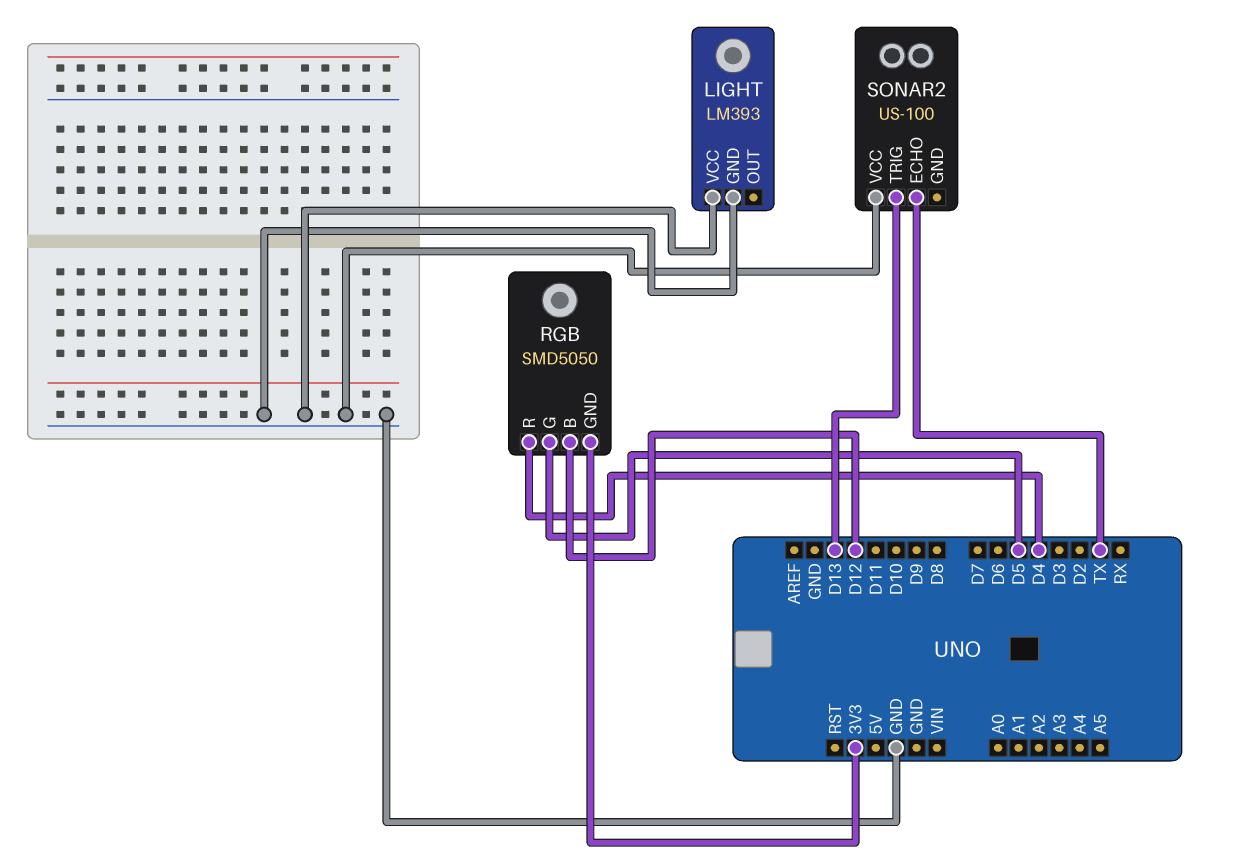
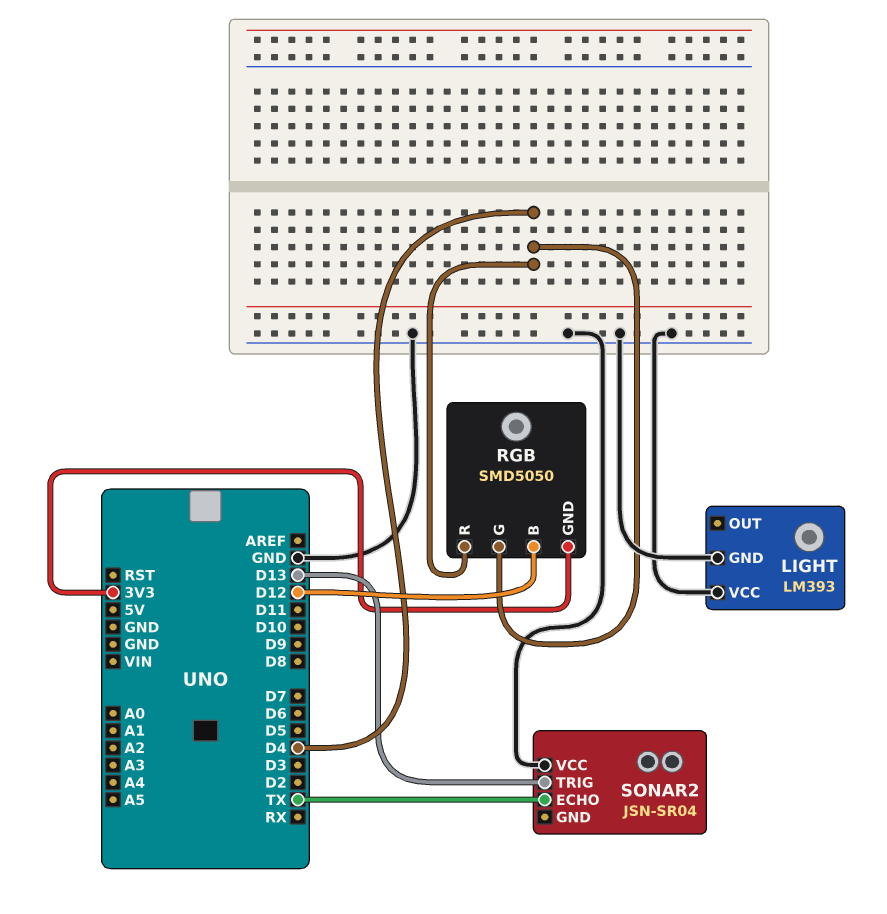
RGB pin G: D5 -> D4
SONAR2: US-100 -> JSN-SR04

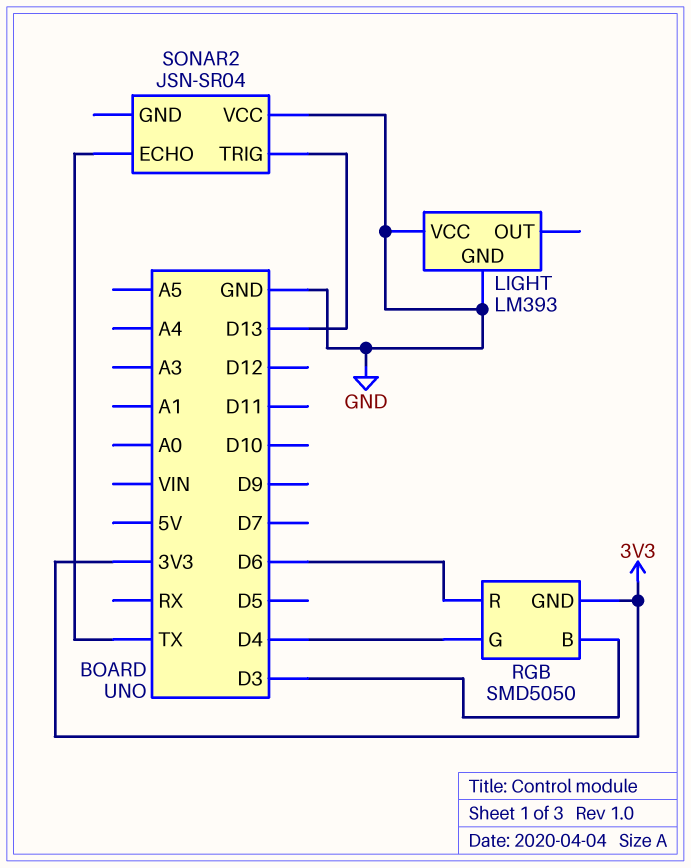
RGB pin B: D12 -> D3
RGB pin R: D4 -> D6

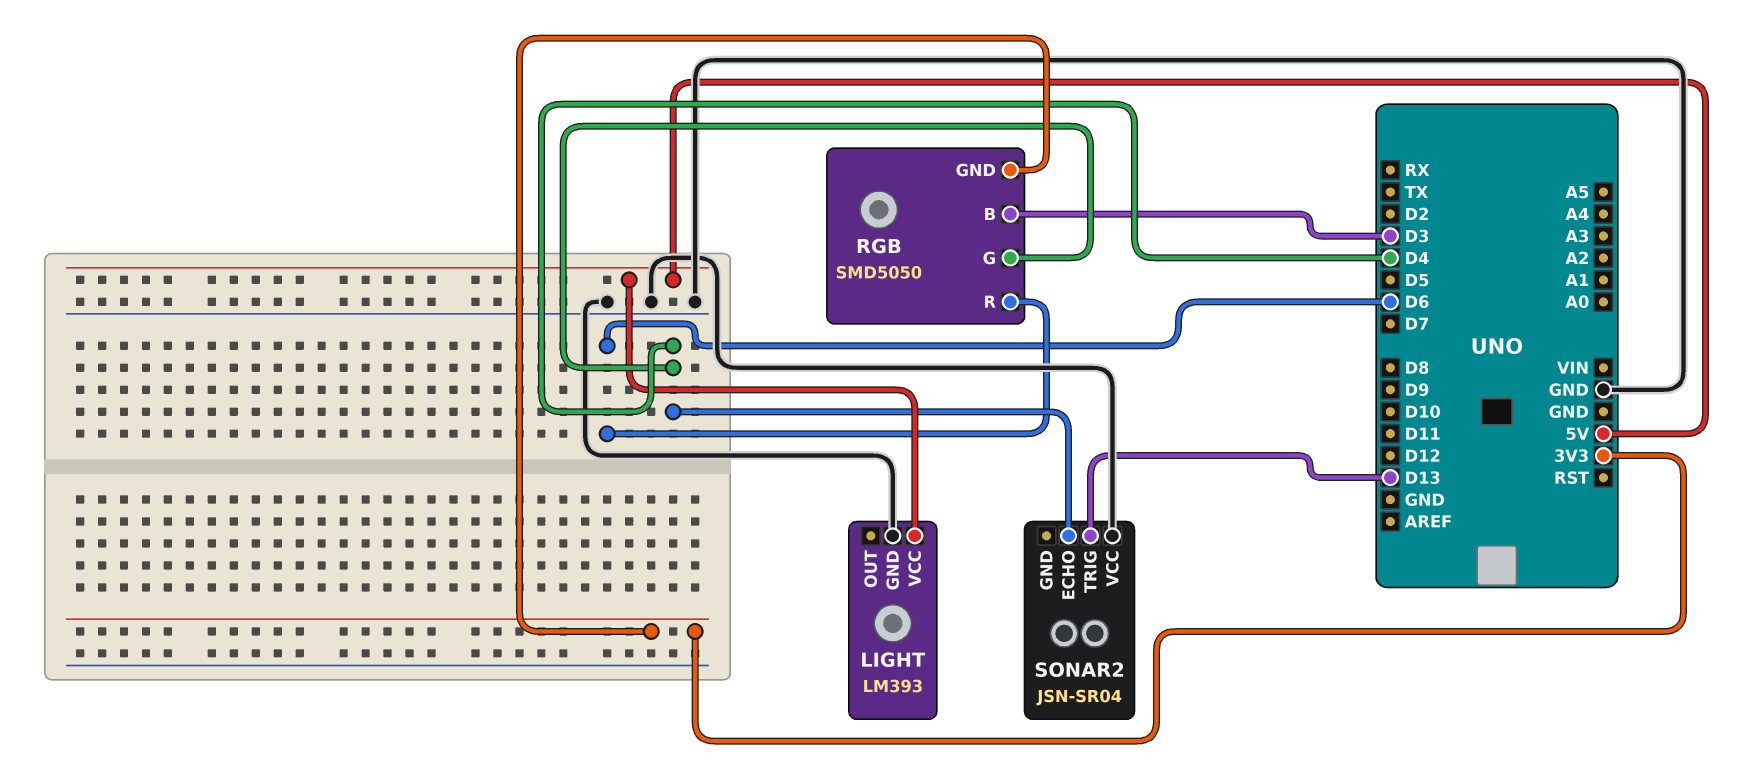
LIGHT pin VCC: GND -> 5V
SONAR2 pin ECHO: TX -> D4

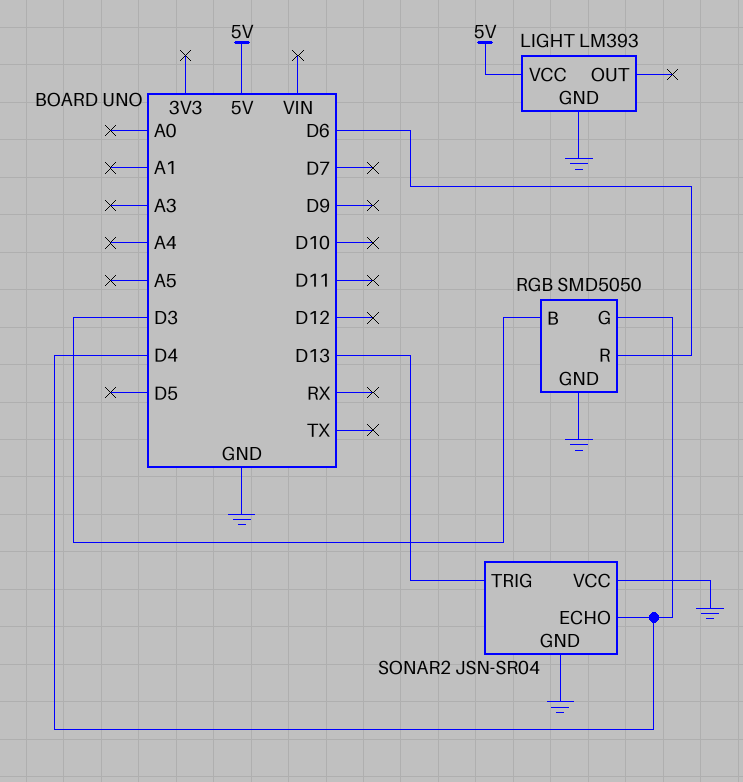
RGB pin GND: 3V3 -> GND
SONAR2 pin GND: none -> GND

